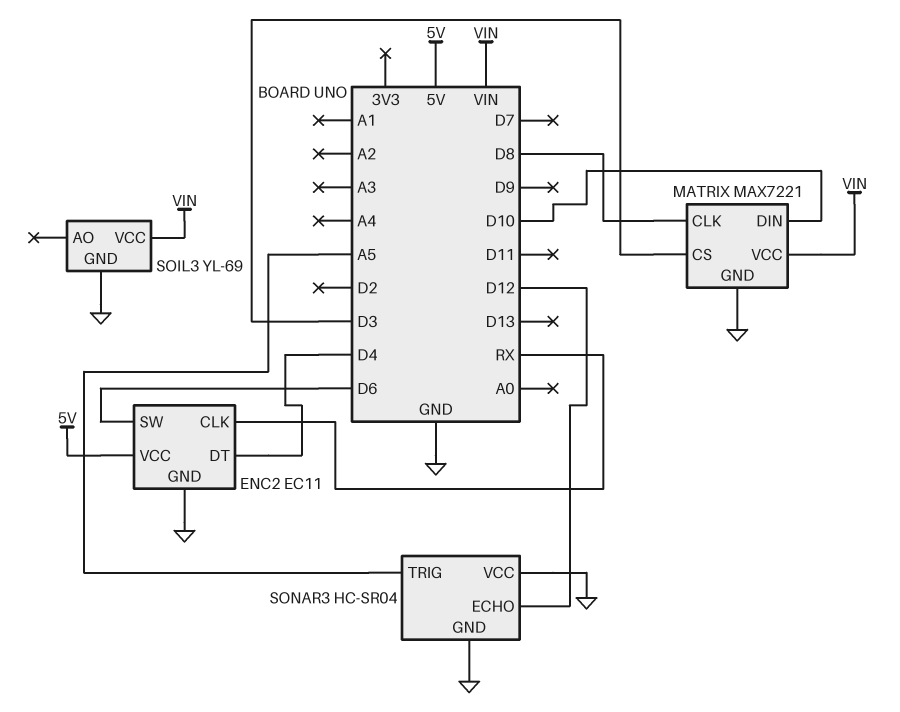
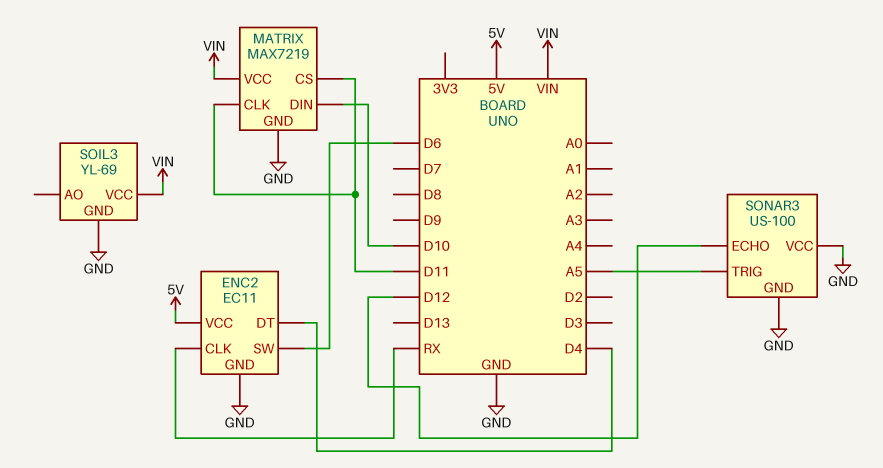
MATRIX: MAX7221 -> MAX7219
MATRIX pin CLK: D8 -> D11
MATRIX pin CS: D3 -> D11
SONAR3: HC-SR04 -> US-100

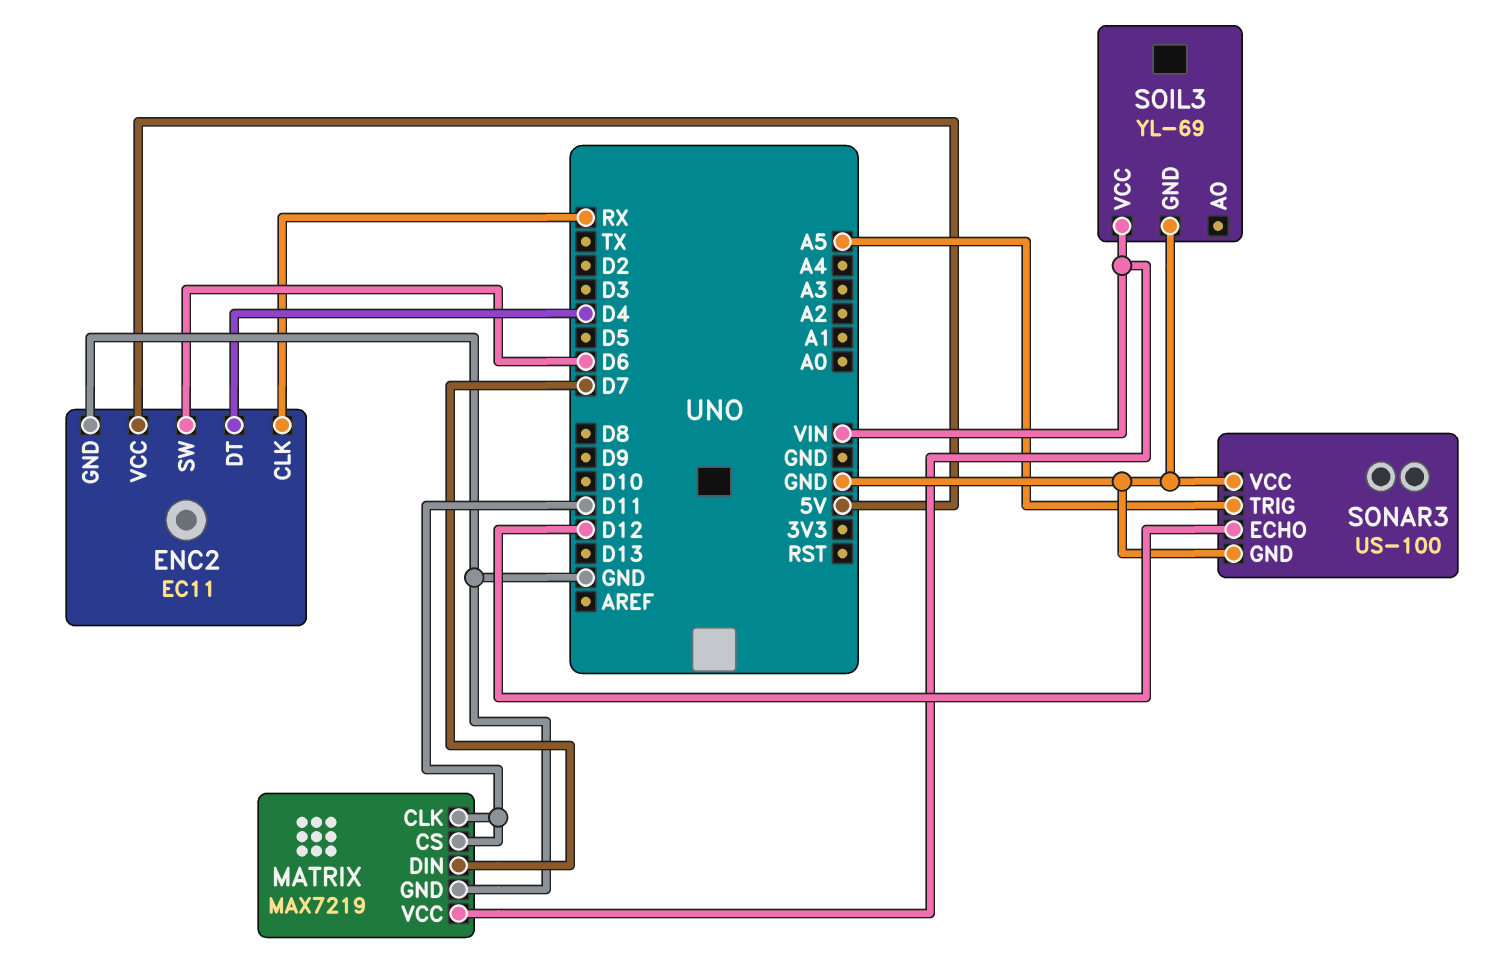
MATRIX pin DIN: D10 -> D7

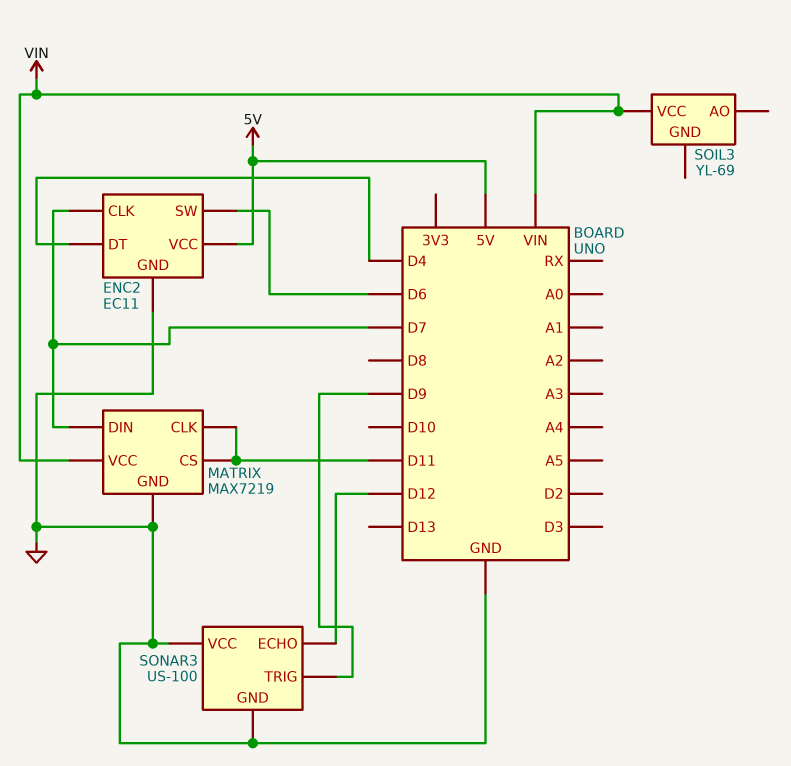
ENC2 pin CLK: RX -> D7
SOIL3 pin GND: GND -> none
SONAR3 pin TRIG: A5 -> D9

